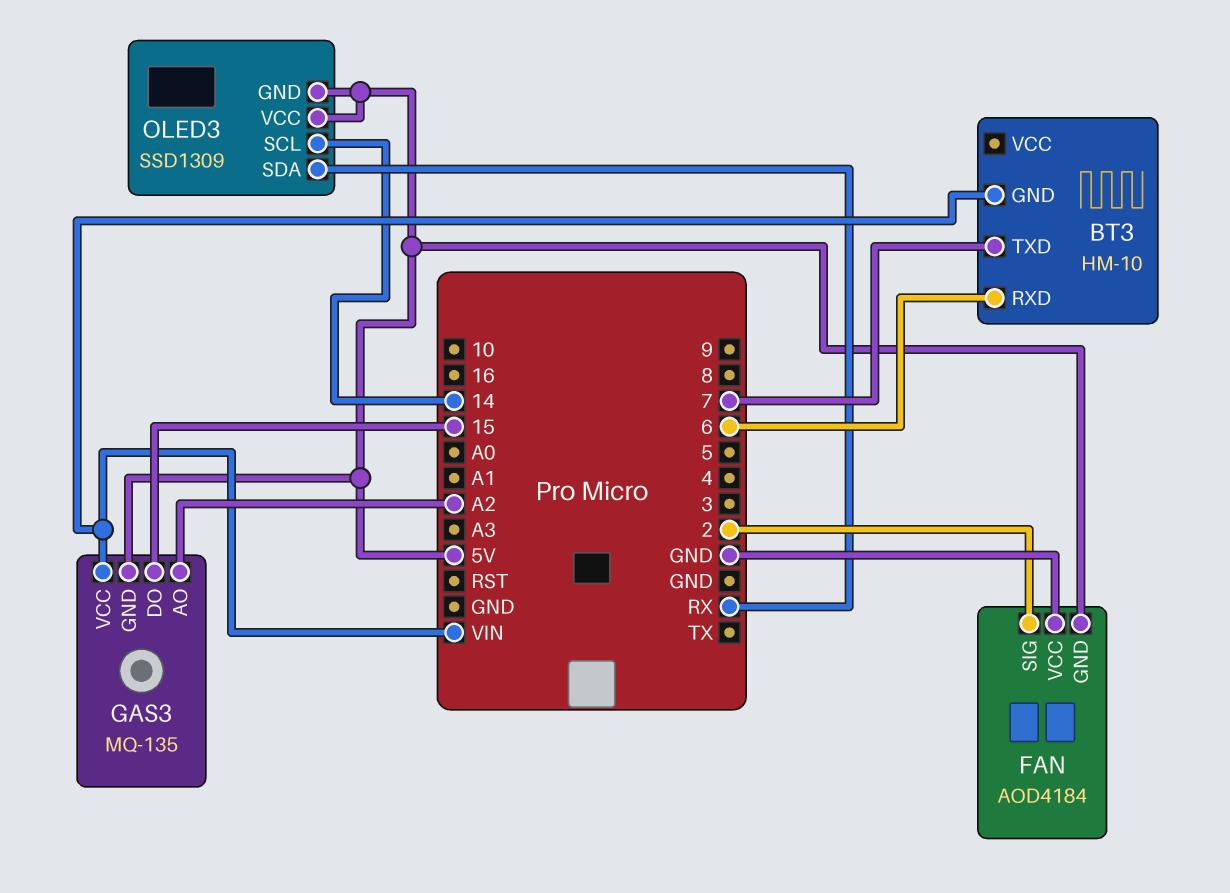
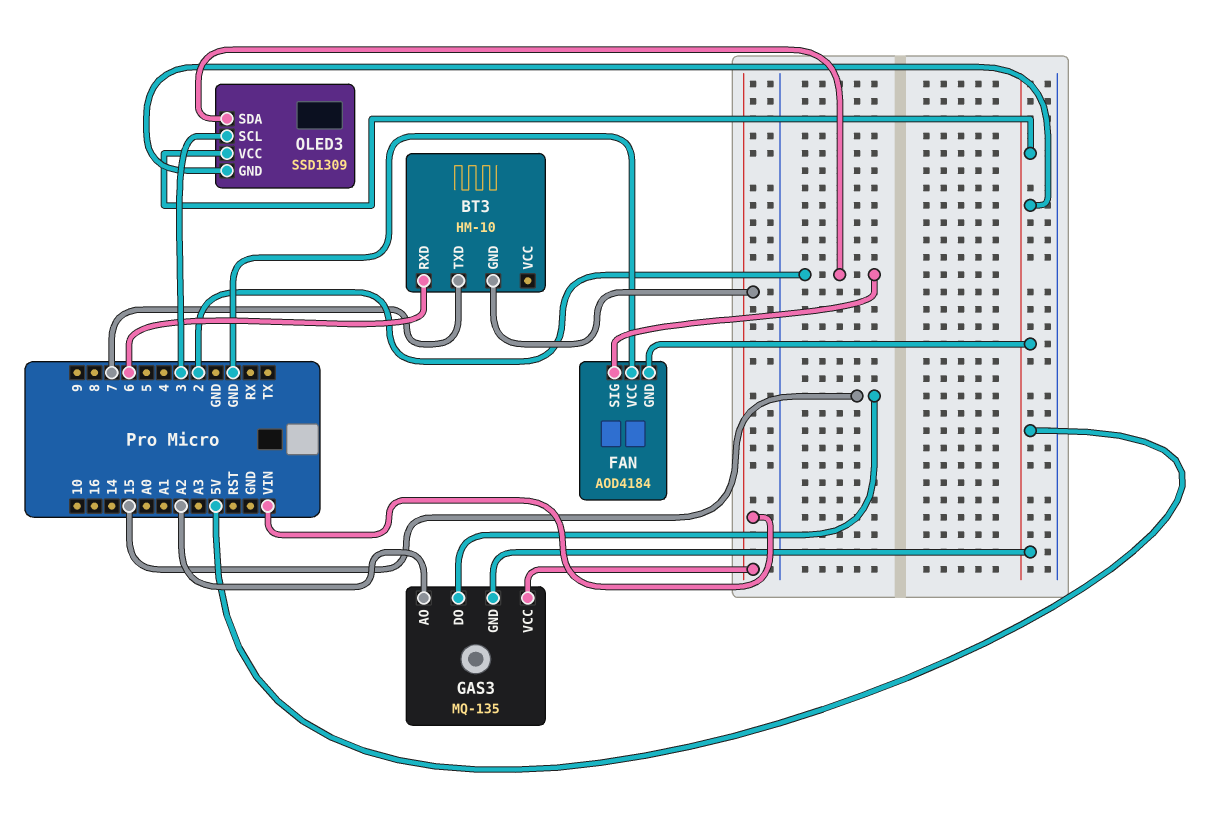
OLED3 pin SCL: 14 -> 3
OLED3 pin SDA: RX -> 2

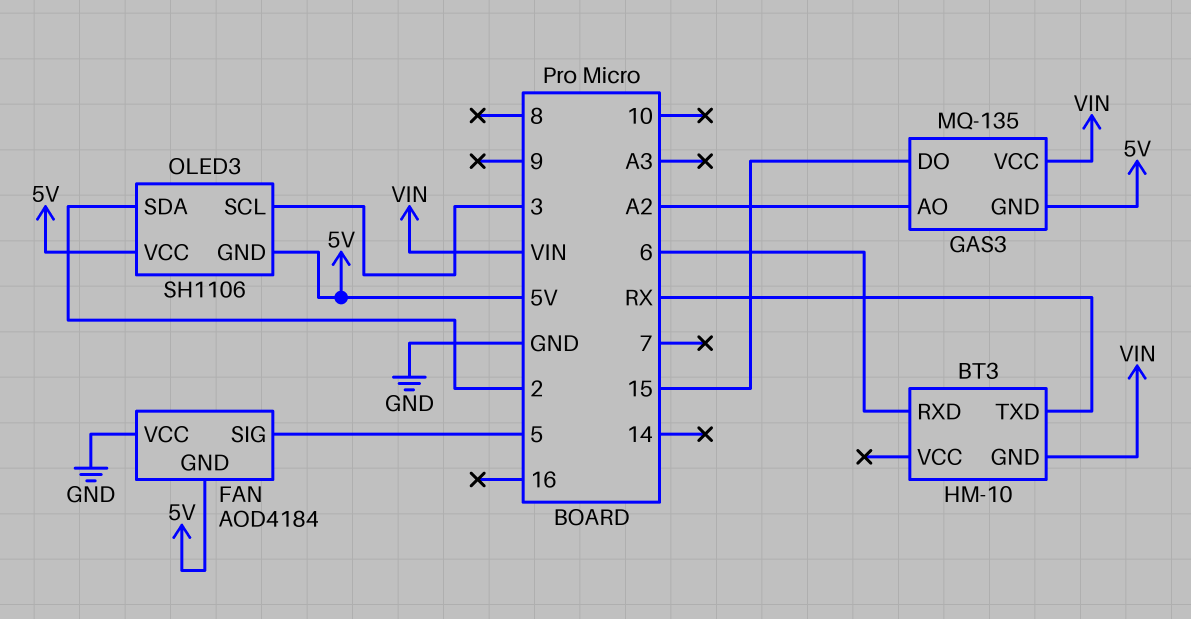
BT3 pin TXD: 7 -> RX
FAN pin SIG: 2 -> 5
OLED3: SSD1309 -> SH1106

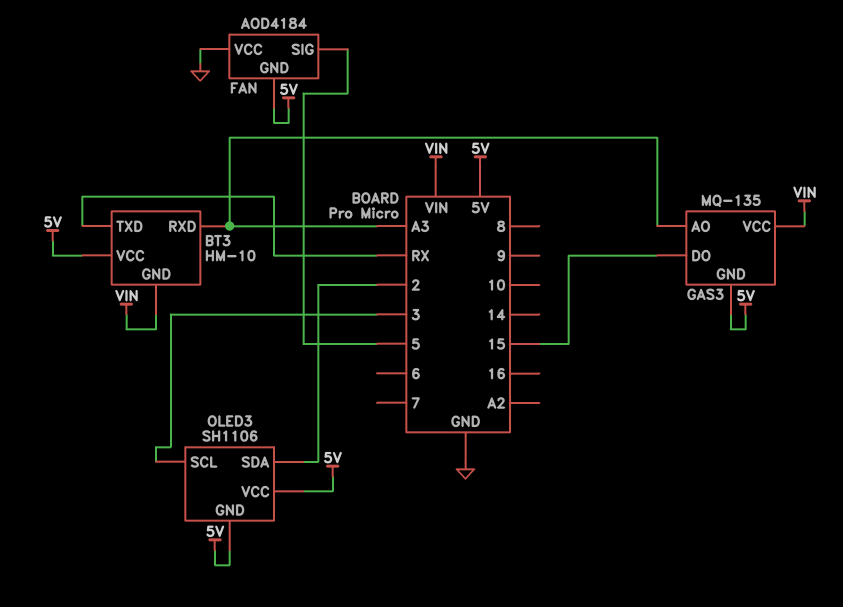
BT3 pin RXD: 6 -> A3
BT3 pin VCC: none -> 5V
GAS3 pin AO: A2 -> A3

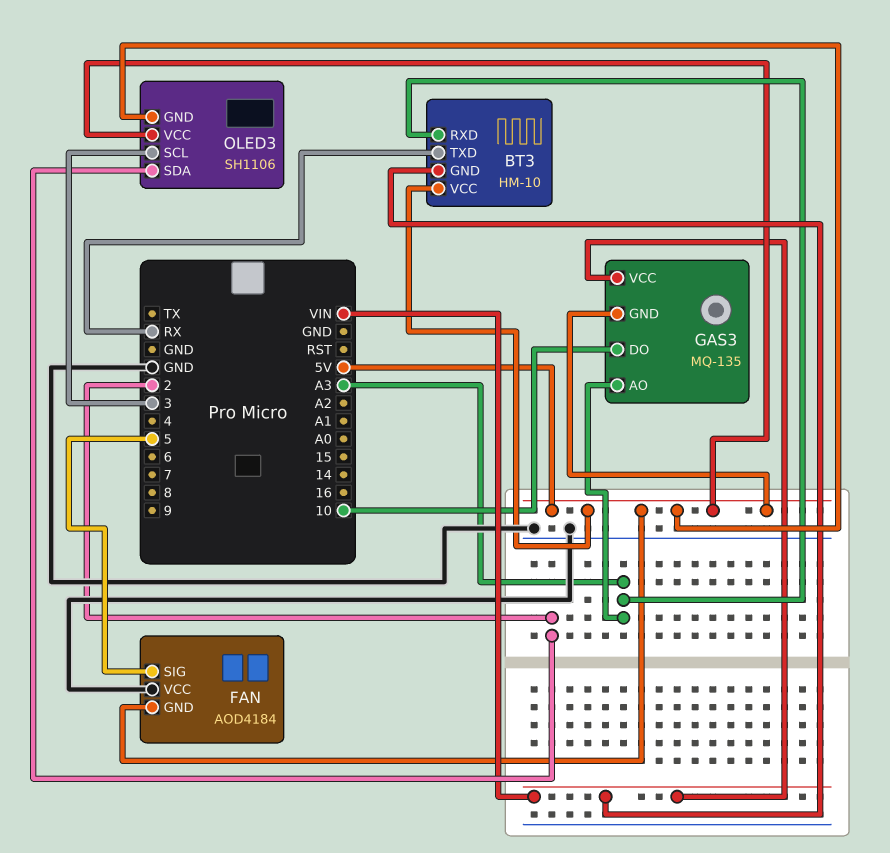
GAS3 pin DO: 15 -> 10

